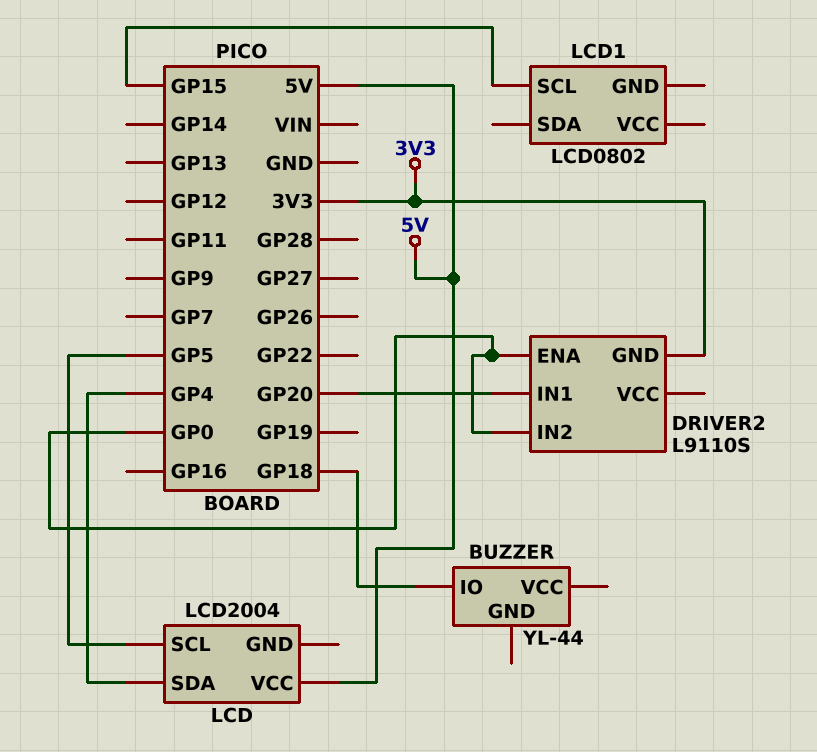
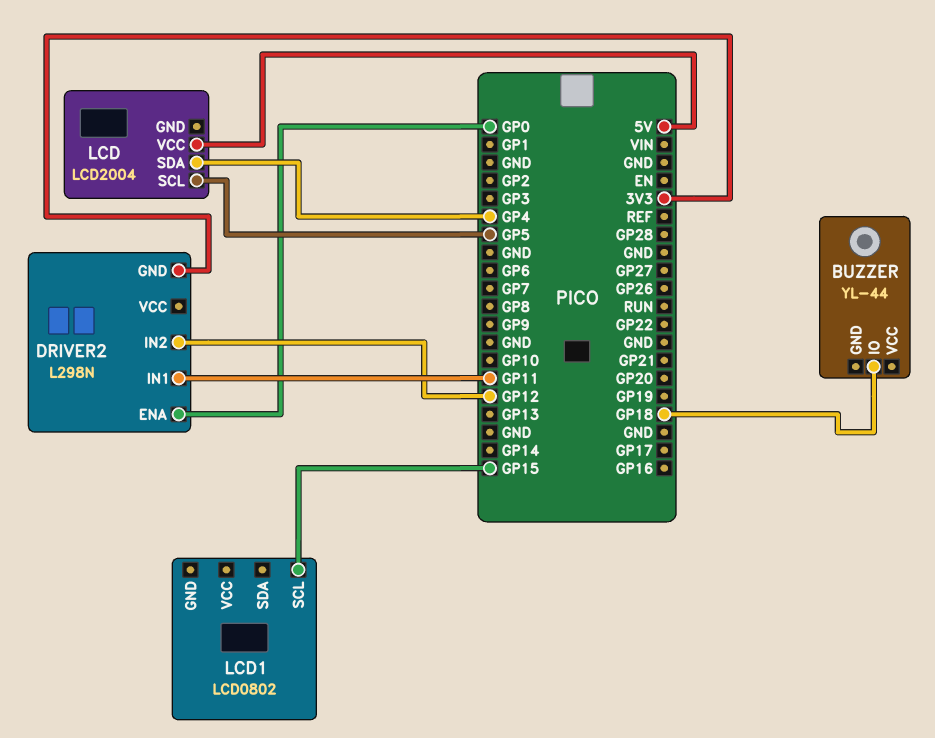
DRIVER2: L9110S -> L298N
DRIVER2 pin IN1: GP20 -> GP11
DRIVER2 pin IN2: GP0 -> GP12

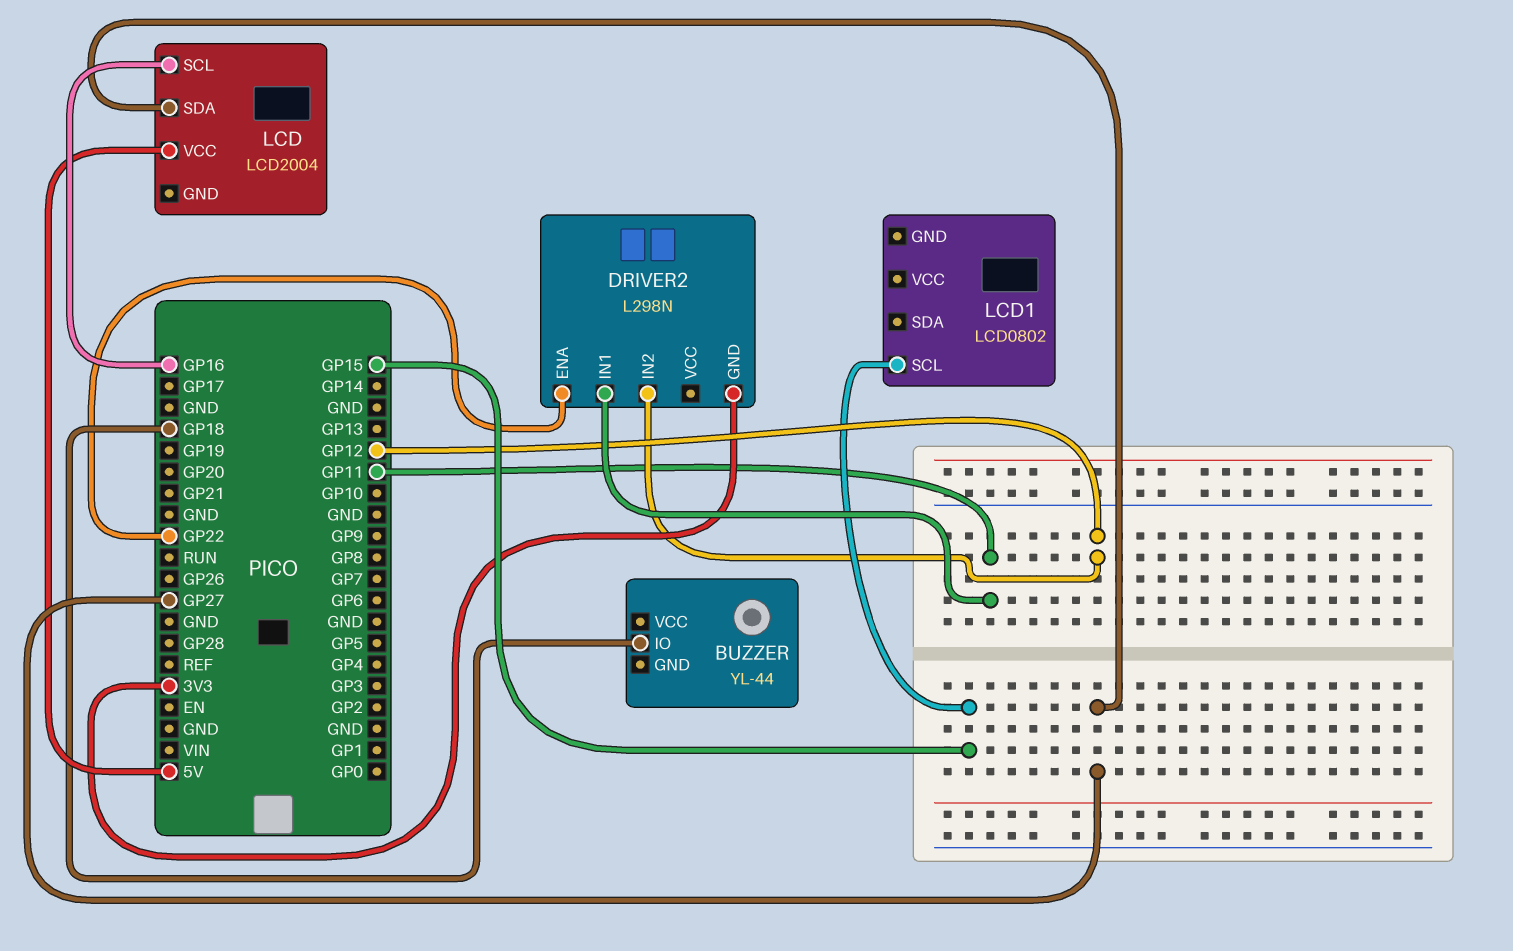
DRIVER2 pin ENA: GP0 -> GP22
LCD pin SCL: GP5 -> GP16
LCD pin SDA: GP4 -> GP27

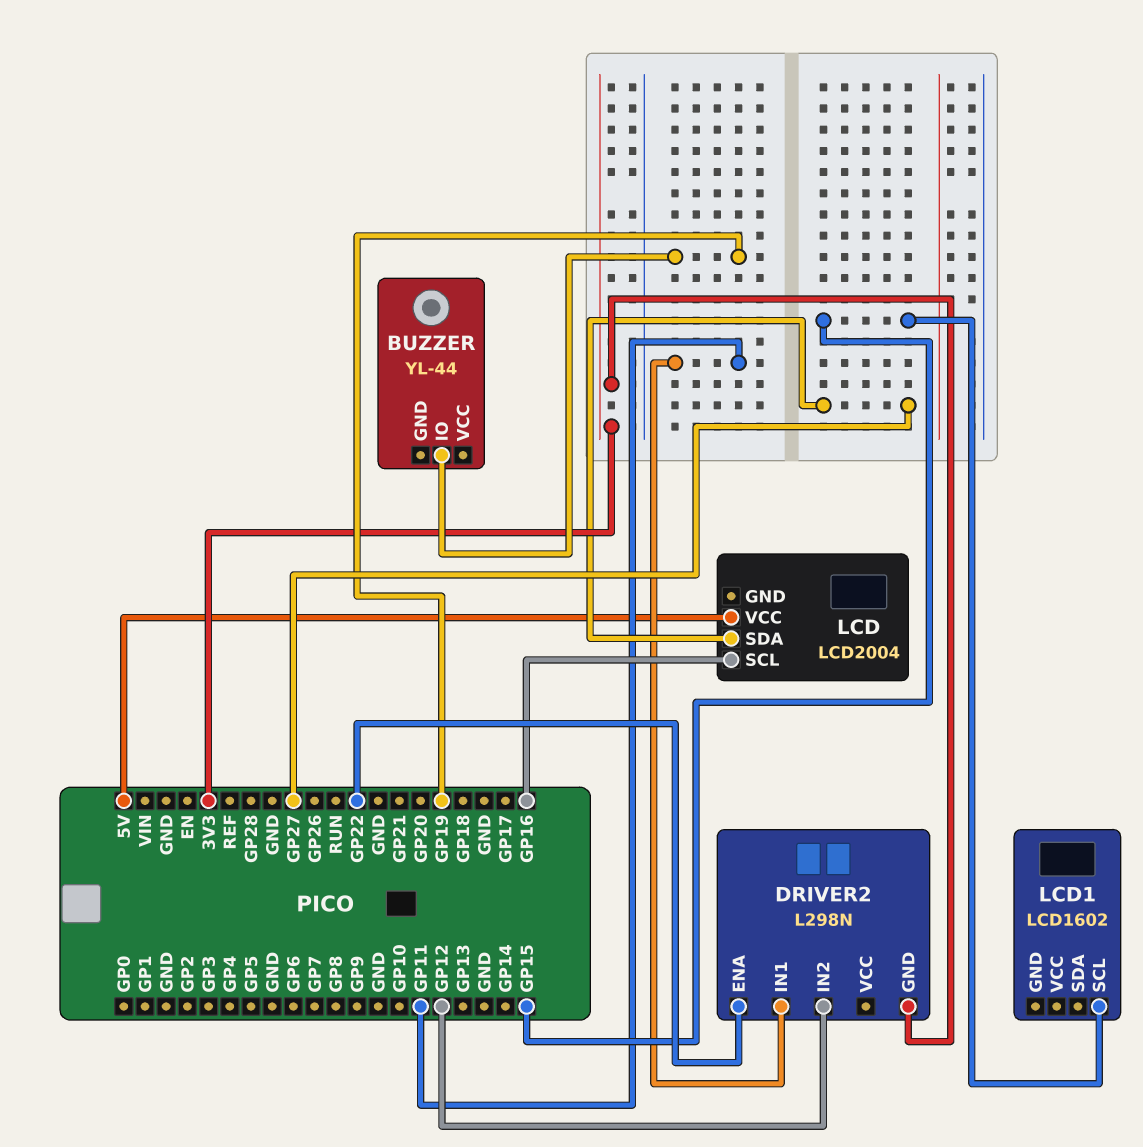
BUZZER pin IO: GP18 -> GP19
LCD1: LCD0802 -> LCD1602

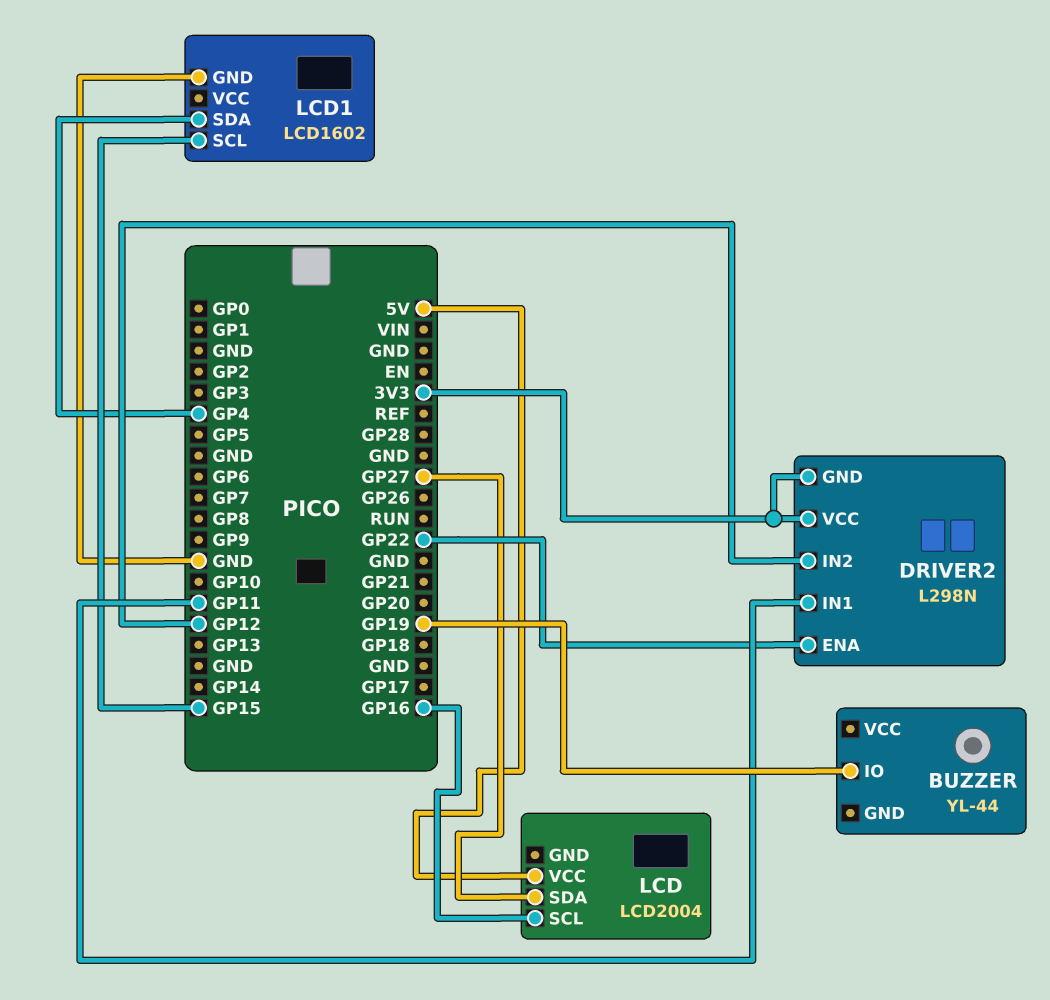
DRIVER2 pin VCC: none -> 3V3
LCD1 pin GND: none -> GND
LCD1 pin SDA: none -> GP4

